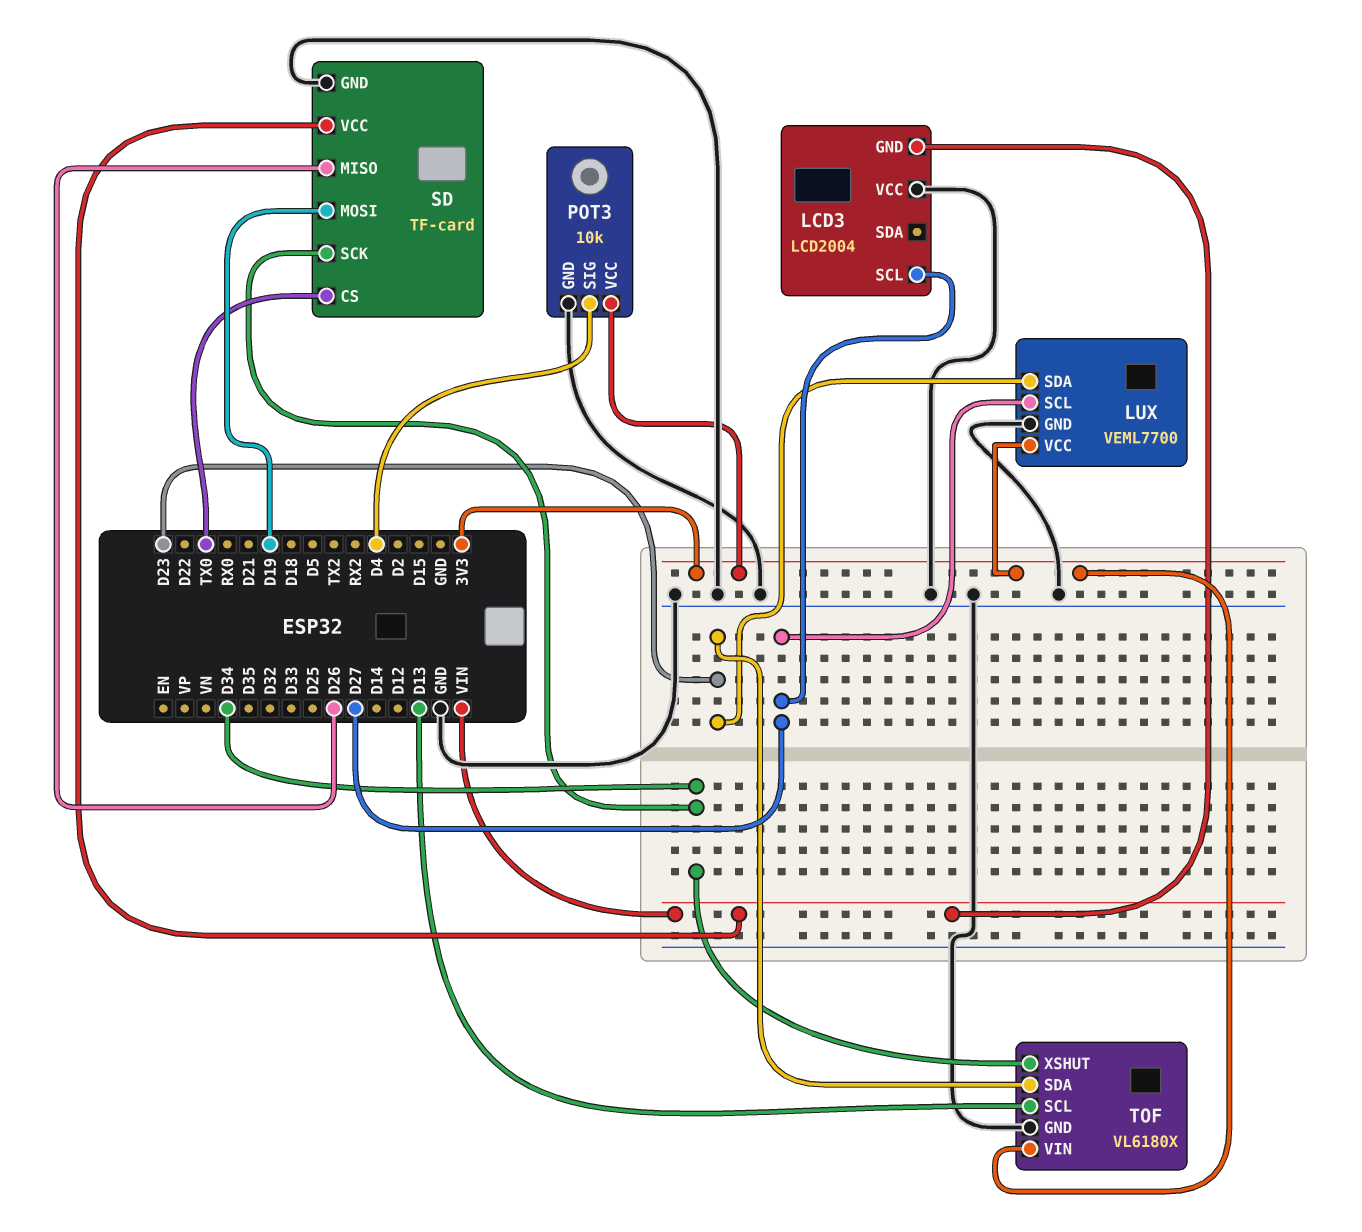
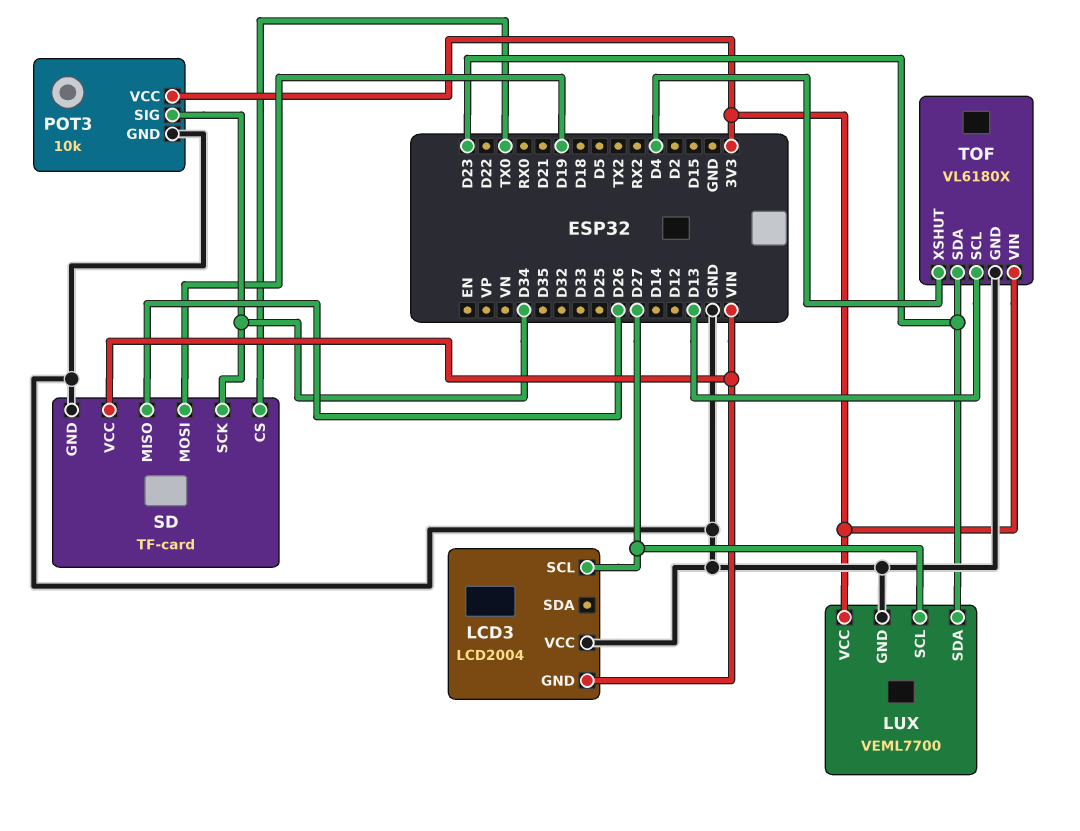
POT3 pin SIG: D4 -> D34
TOF pin XSHUT: D34 -> D4

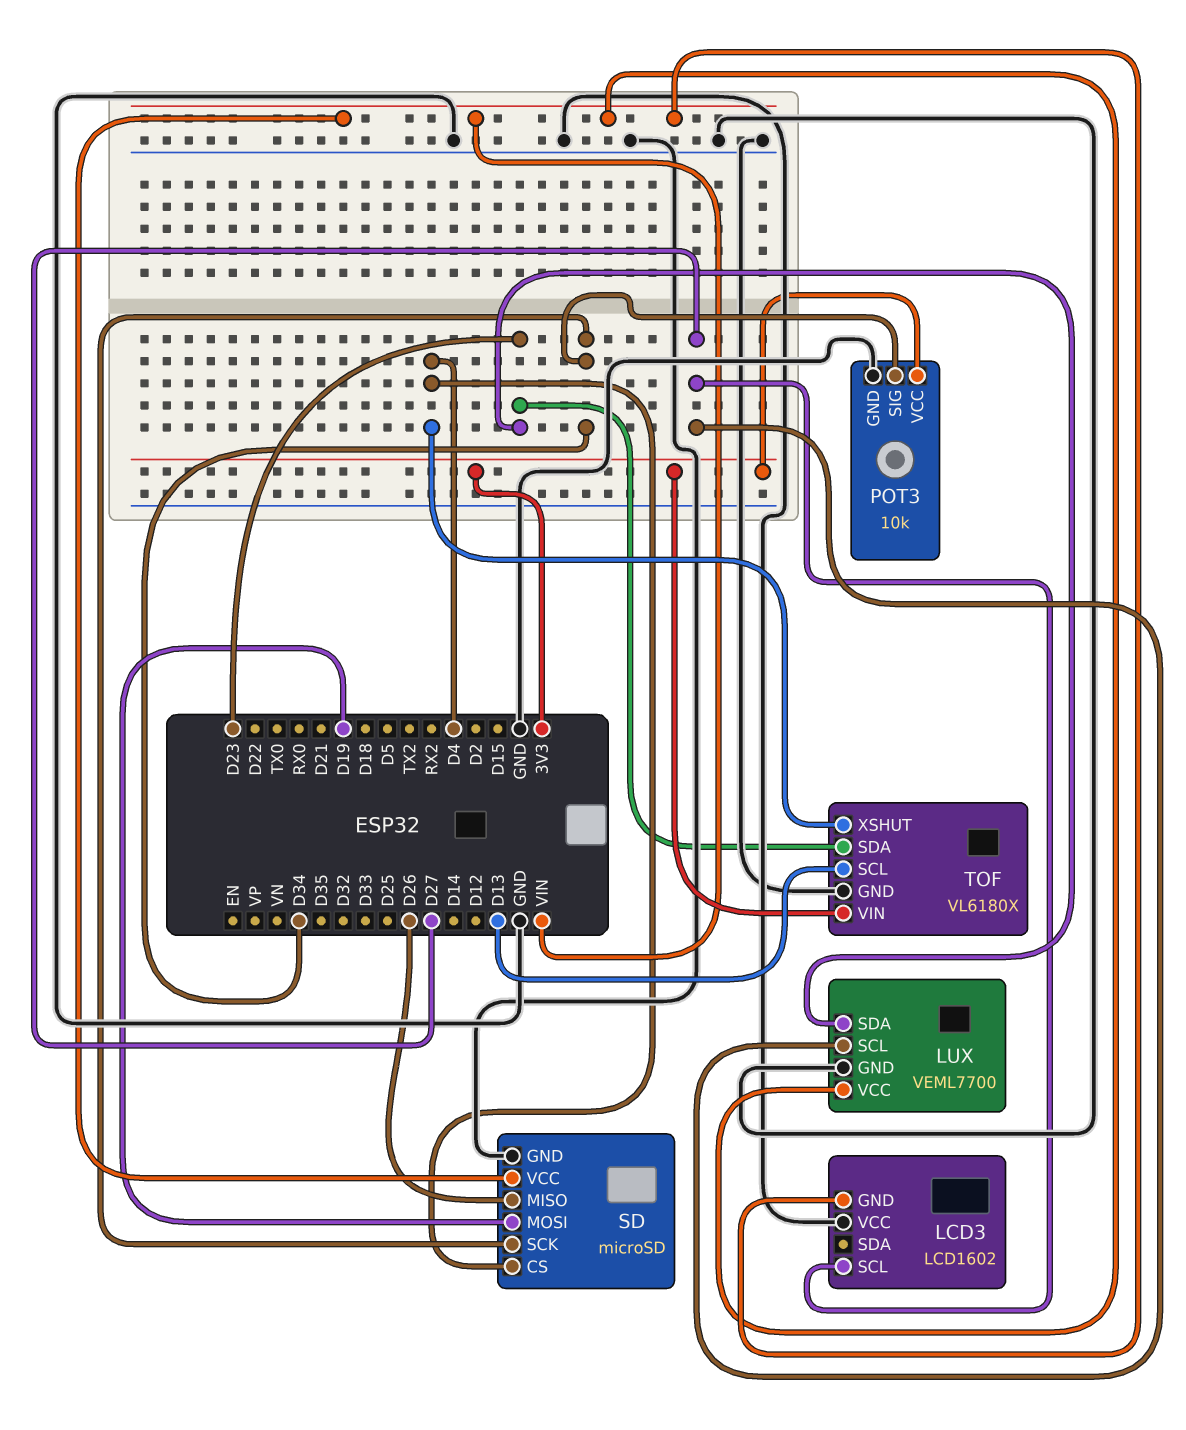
LCD3: LCD2004 -> LCD1602
LUX pin VCC: 3V3 -> VIN
SD: TF-card -> microSD
SD pin CS: TX0 -> D4

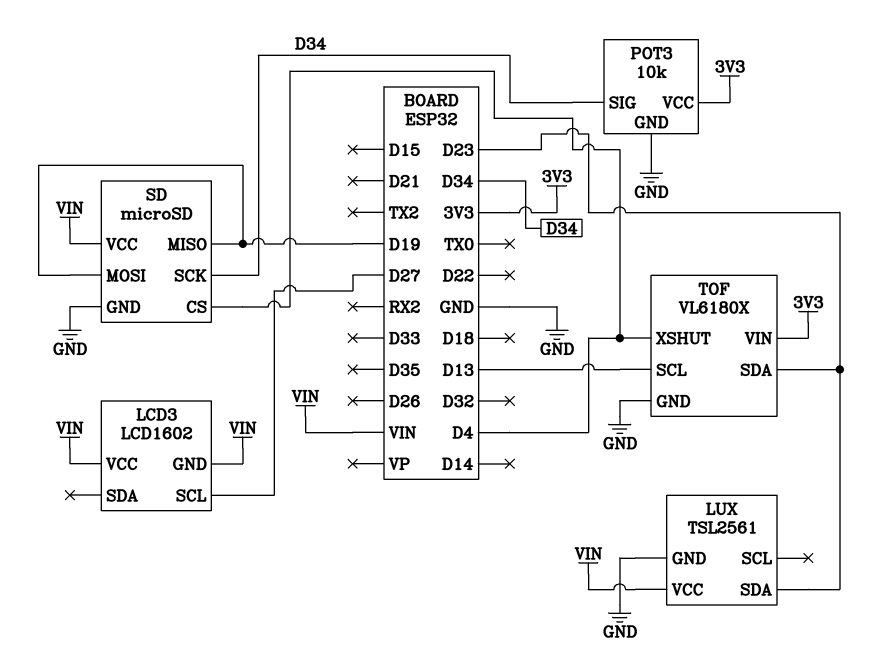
LCD3 pin VCC: GND -> VIN
LUX: VEML7700 -> TSL2561
LUX pin SCL: D27 -> none
SD pin MISO: D26 -> D19

